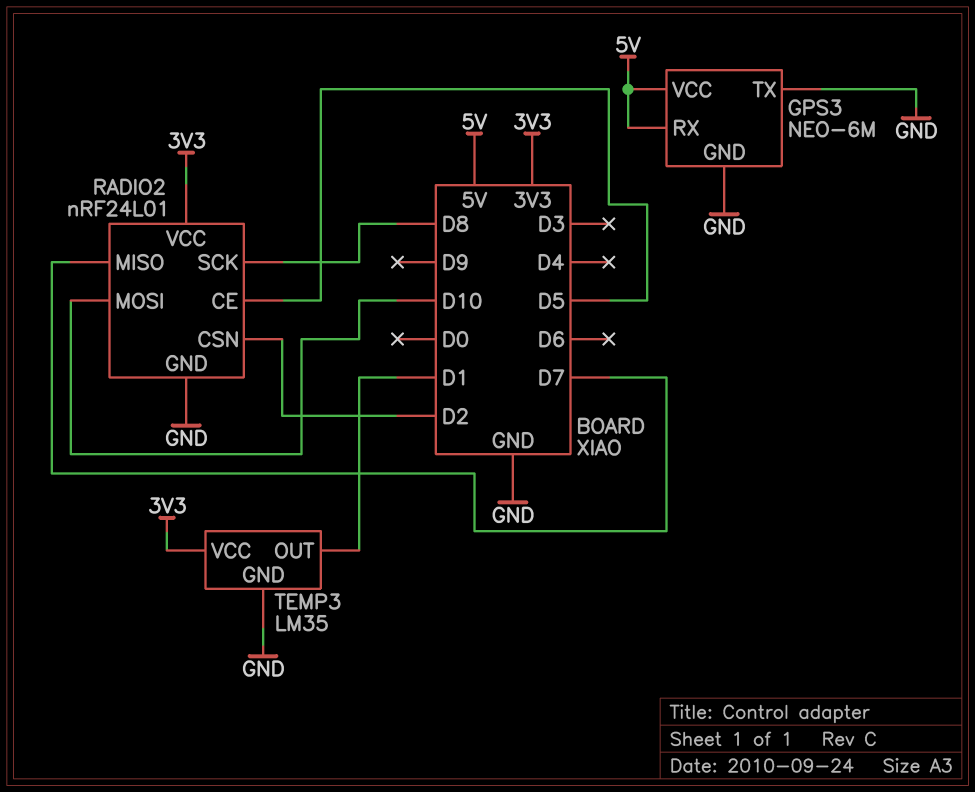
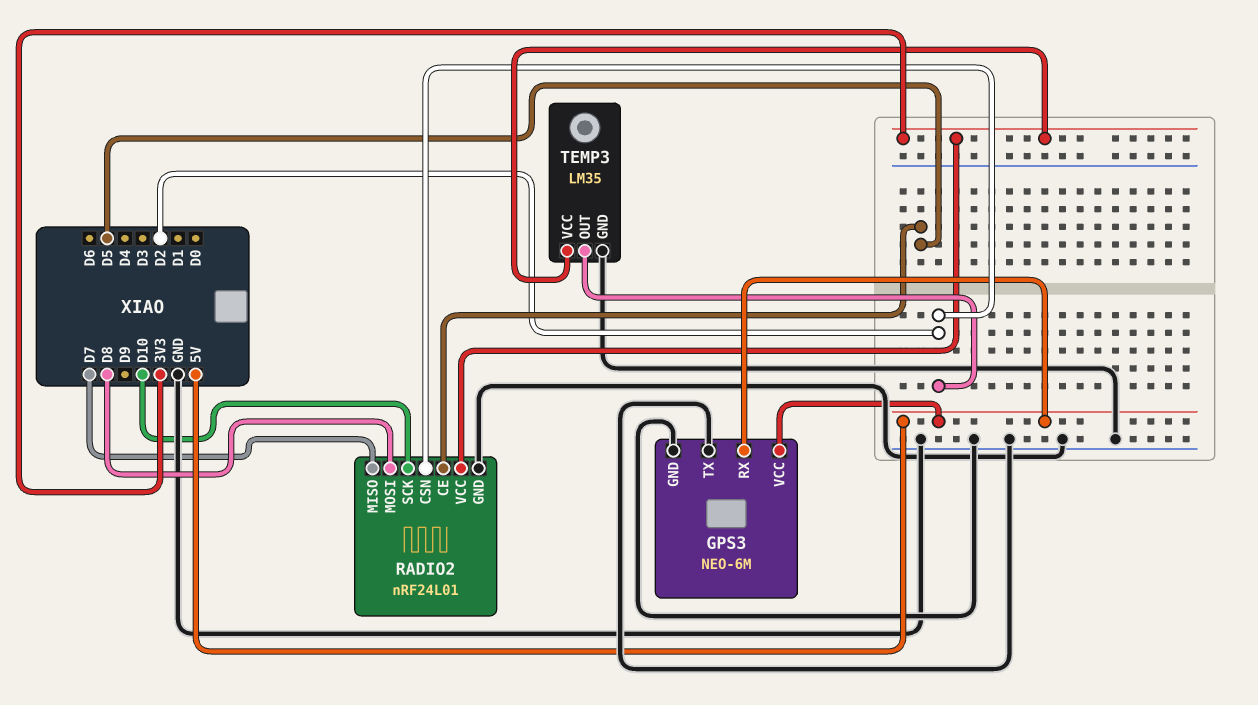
RADIO2 pin MOSI: D10 -> D8
RADIO2 pin SCK: D8 -> D10
TEMP3 pin OUT: D1 -> D2

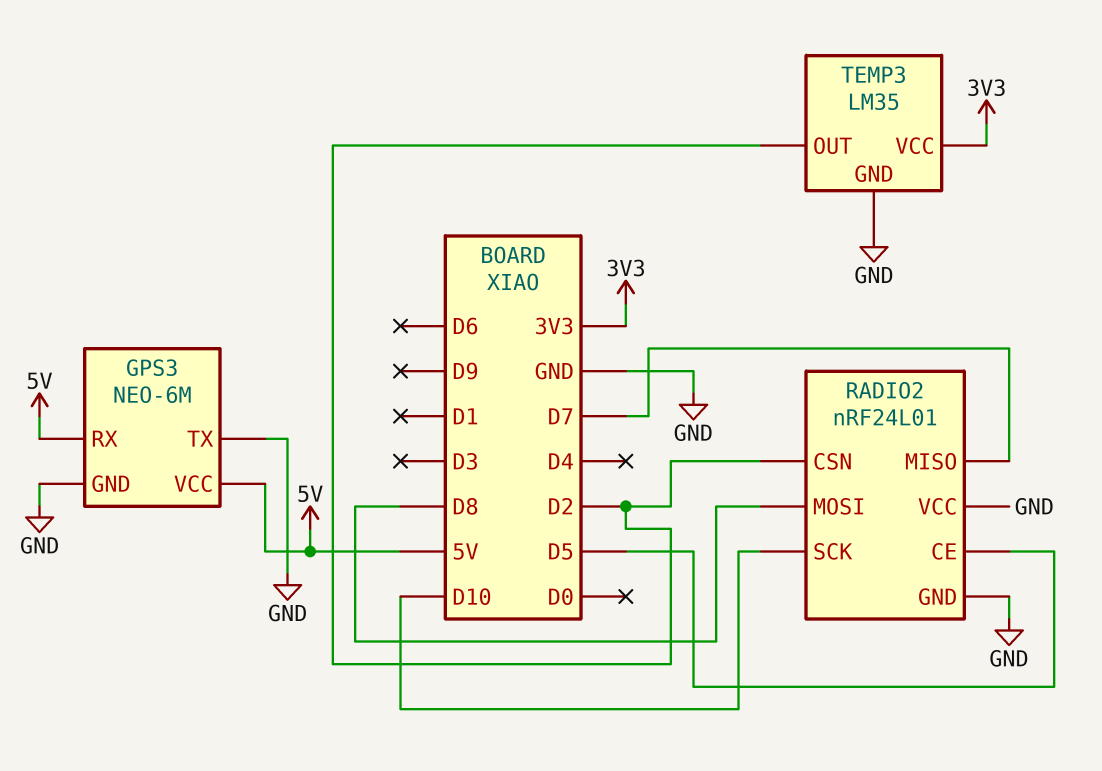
RADIO2 pin VCC: 3V3 -> GND

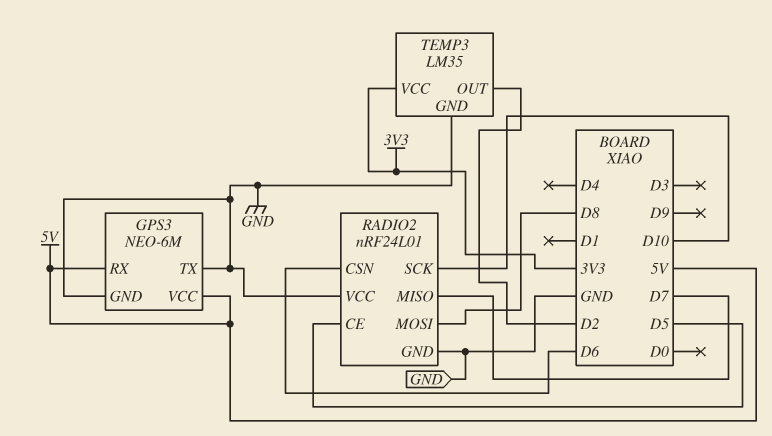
RADIO2 pin CSN: D2 -> D6

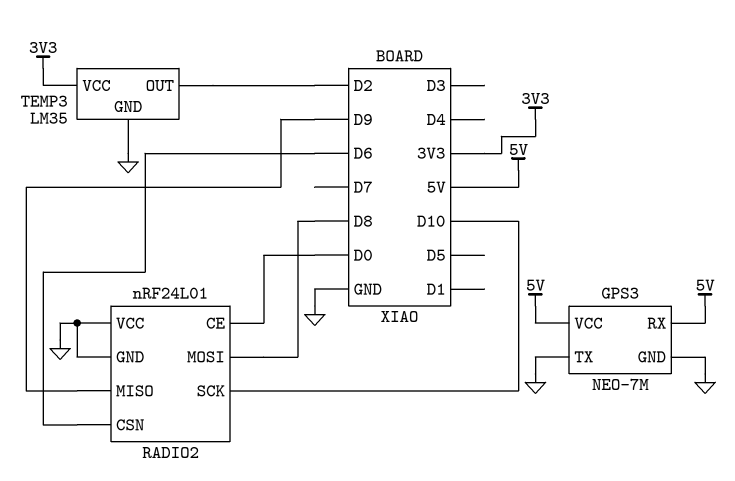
GPS3: NEO-6M -> NEO-7M
RADIO2 pin CE: D5 -> D0
RADIO2 pin MISO: D7 -> D9

